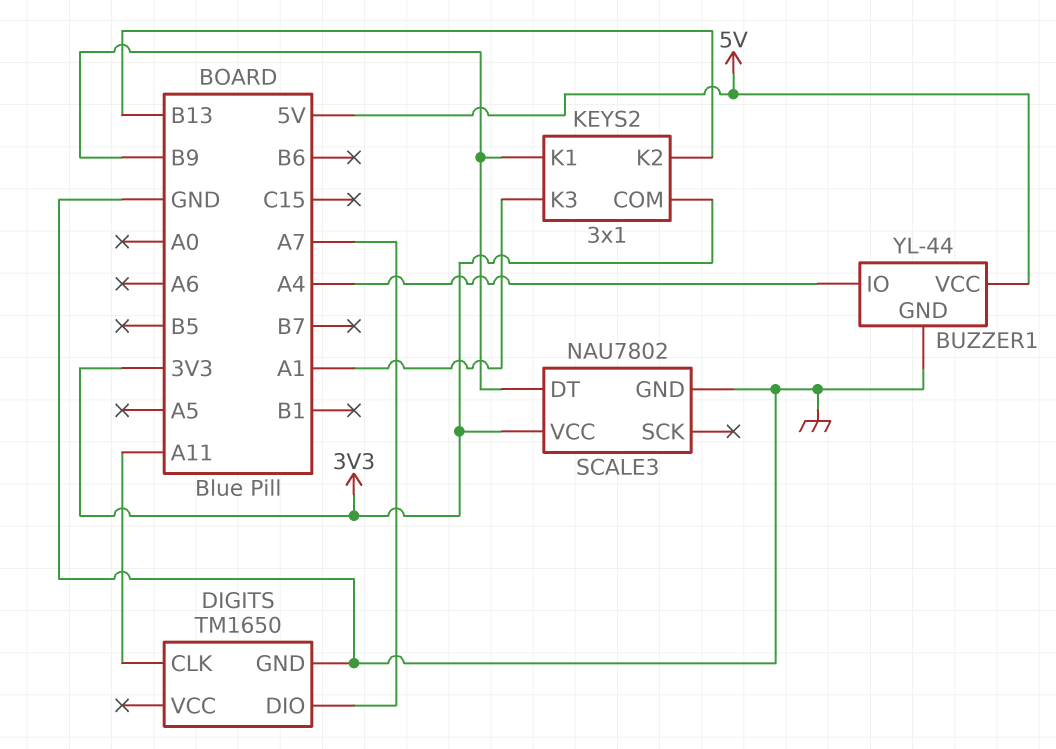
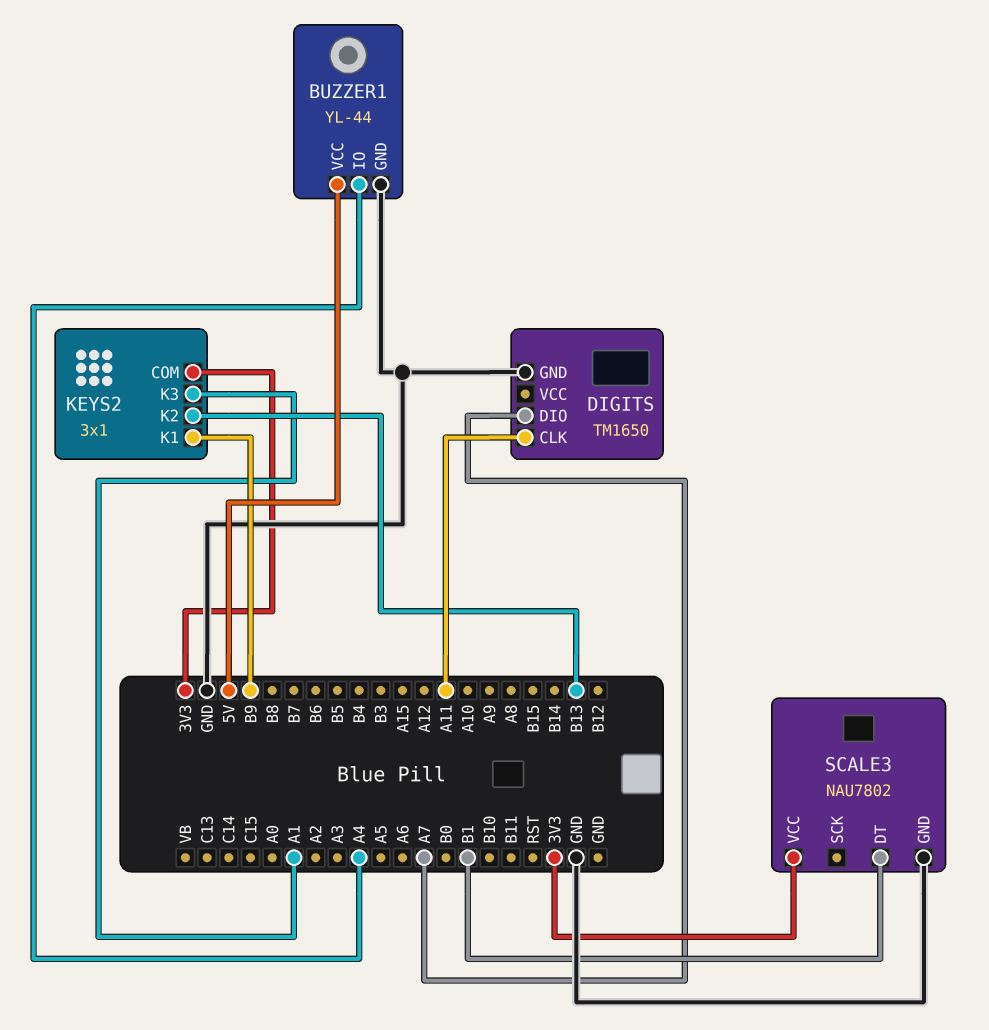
SCALE3 pin DT: B9 -> B1

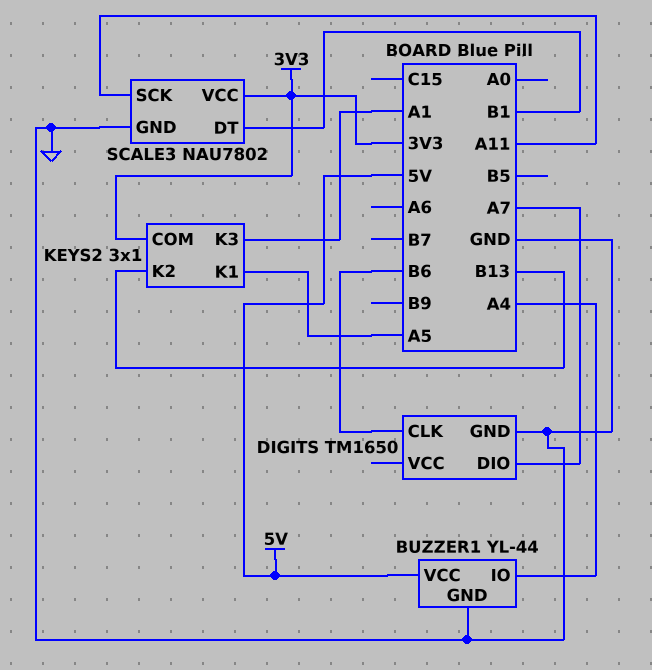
DIGITS pin CLK: A11 -> B6
KEYS2 pin K1: B9 -> A5
SCALE3 pin SCK: none -> A11

